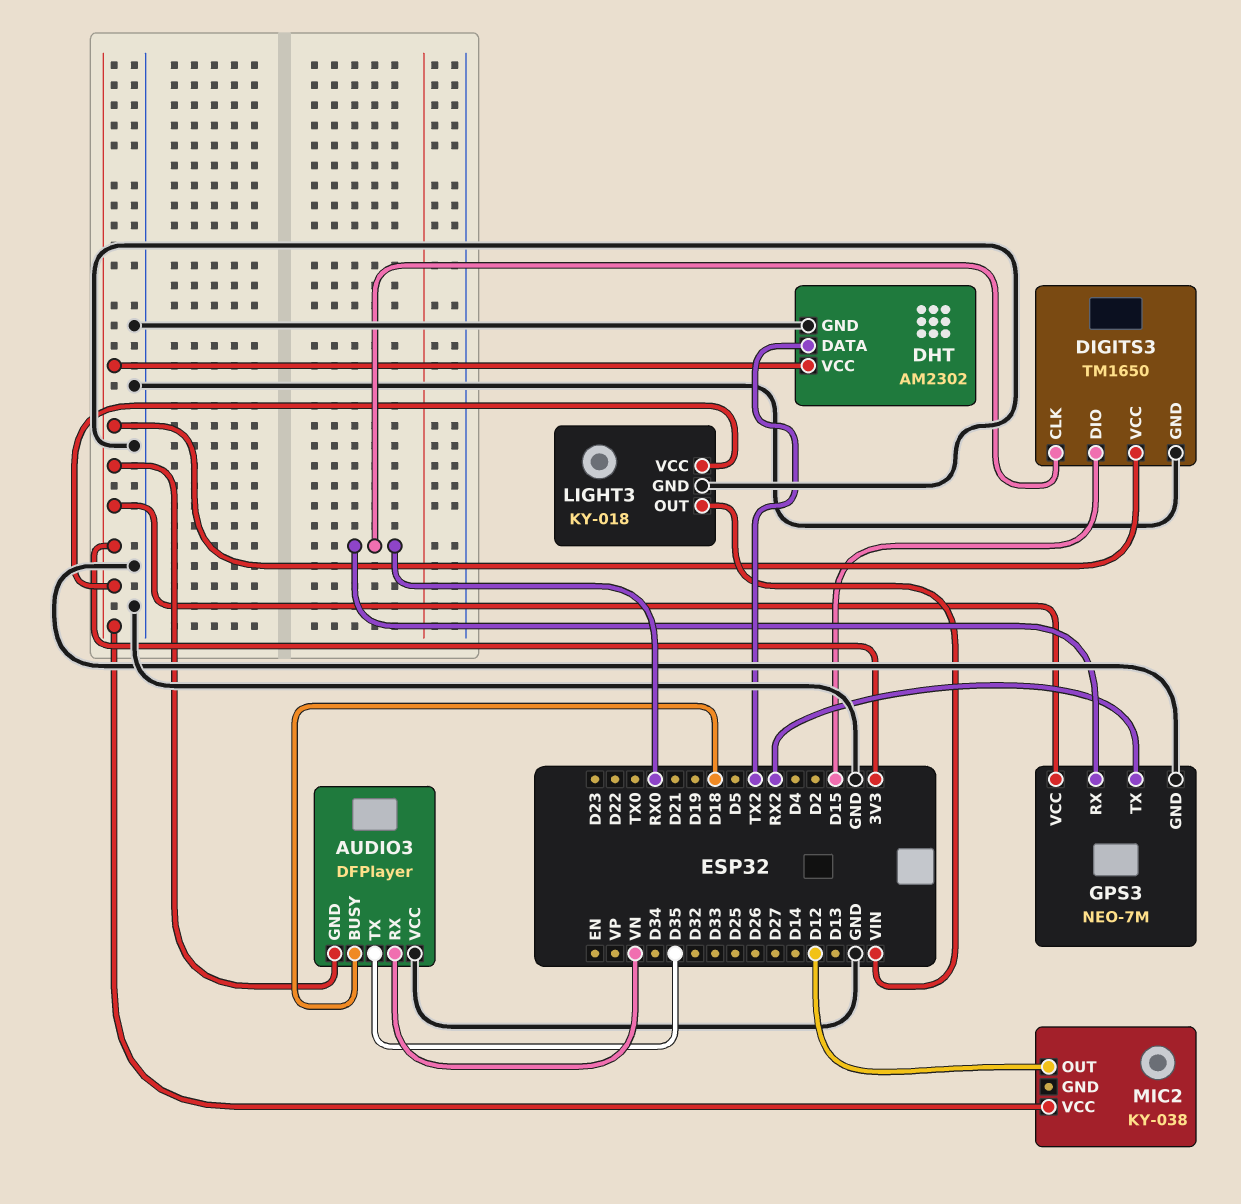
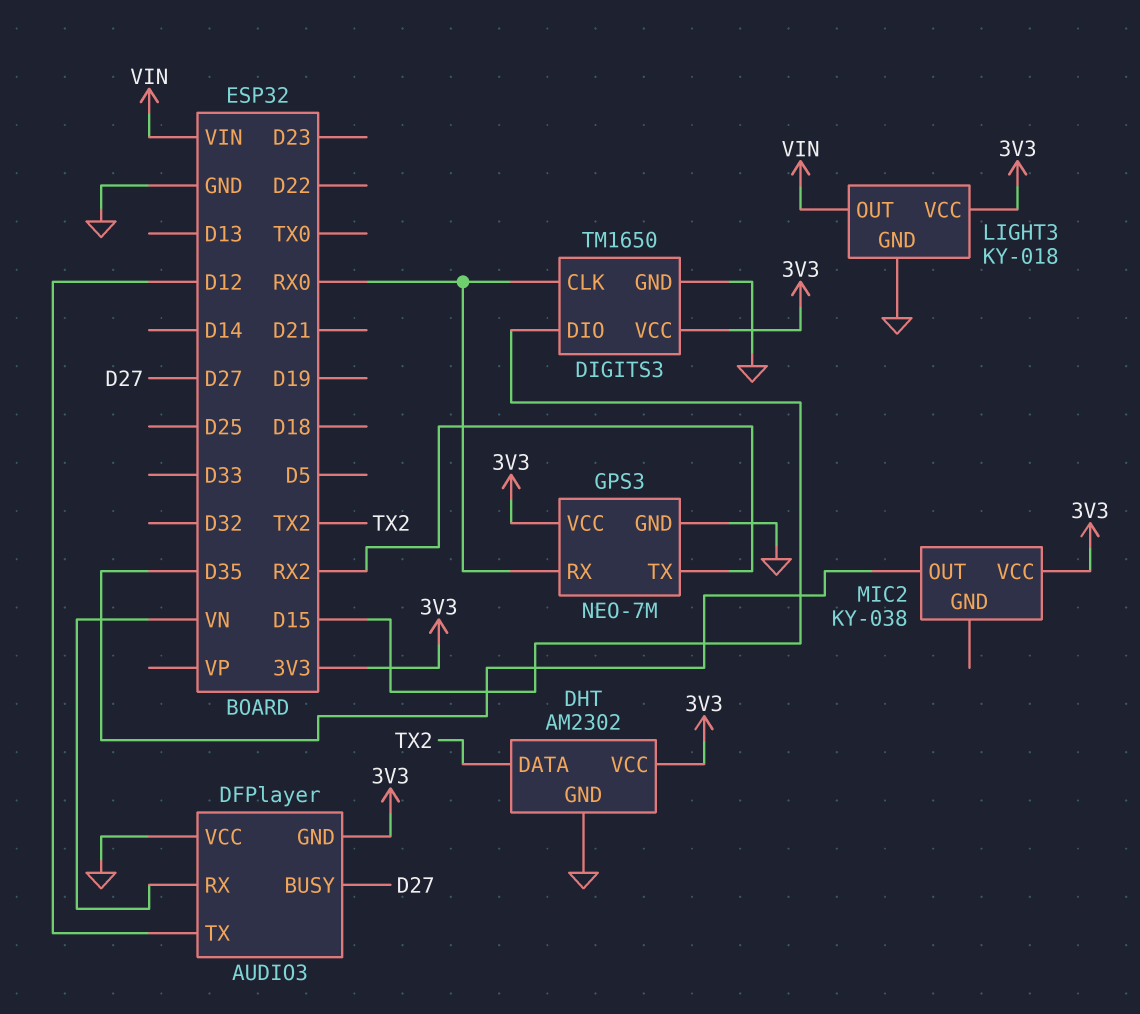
AUDIO3 pin BUSY: D18 -> D27
AUDIO3 pin TX: D35 -> D12
MIC2 pin OUT: D12 -> D35

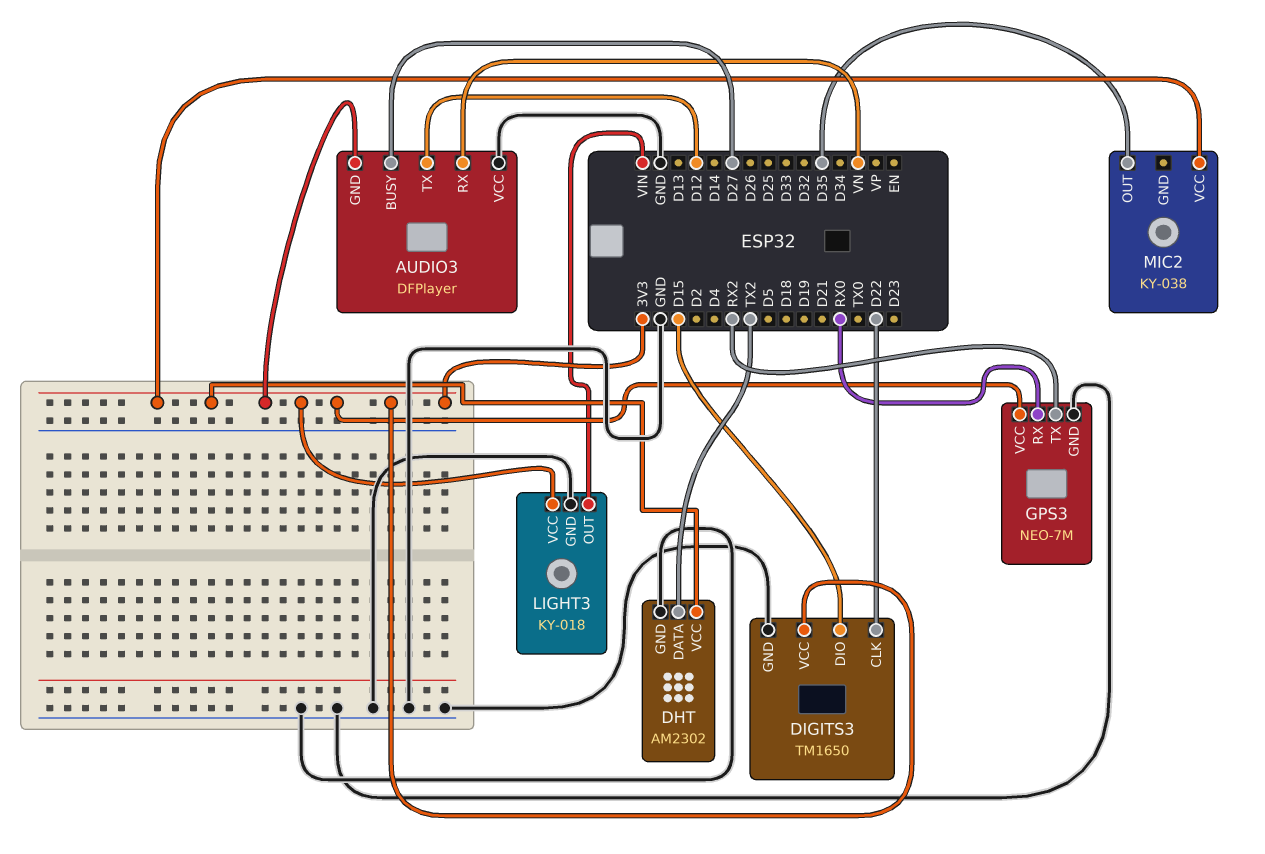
DIGITS3 pin CLK: RX0 -> D22

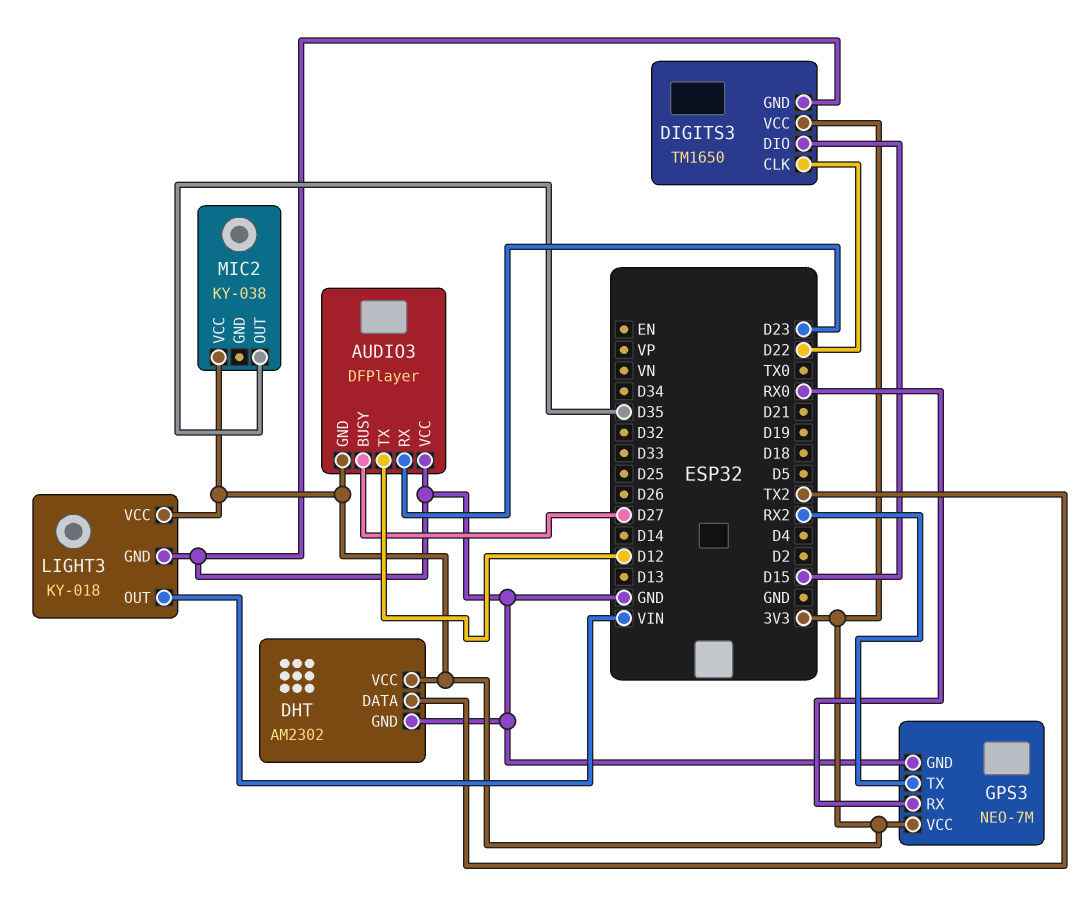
AUDIO3 pin RX: VN -> D23

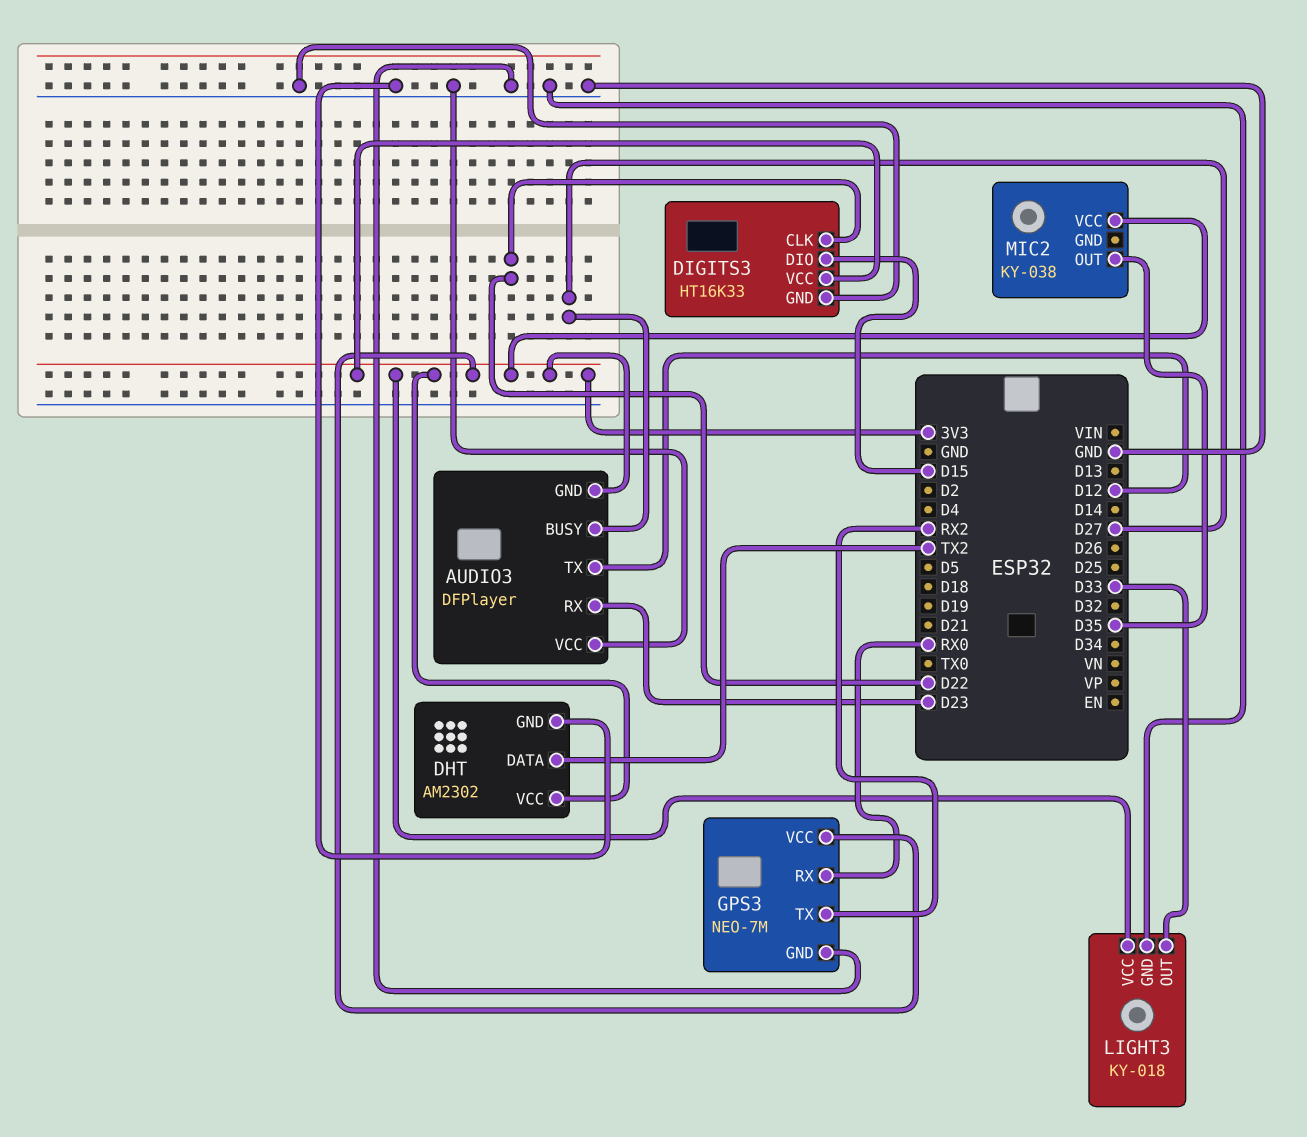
DIGITS3: TM1650 -> HT16K33
LIGHT3 pin OUT: VIN -> D33

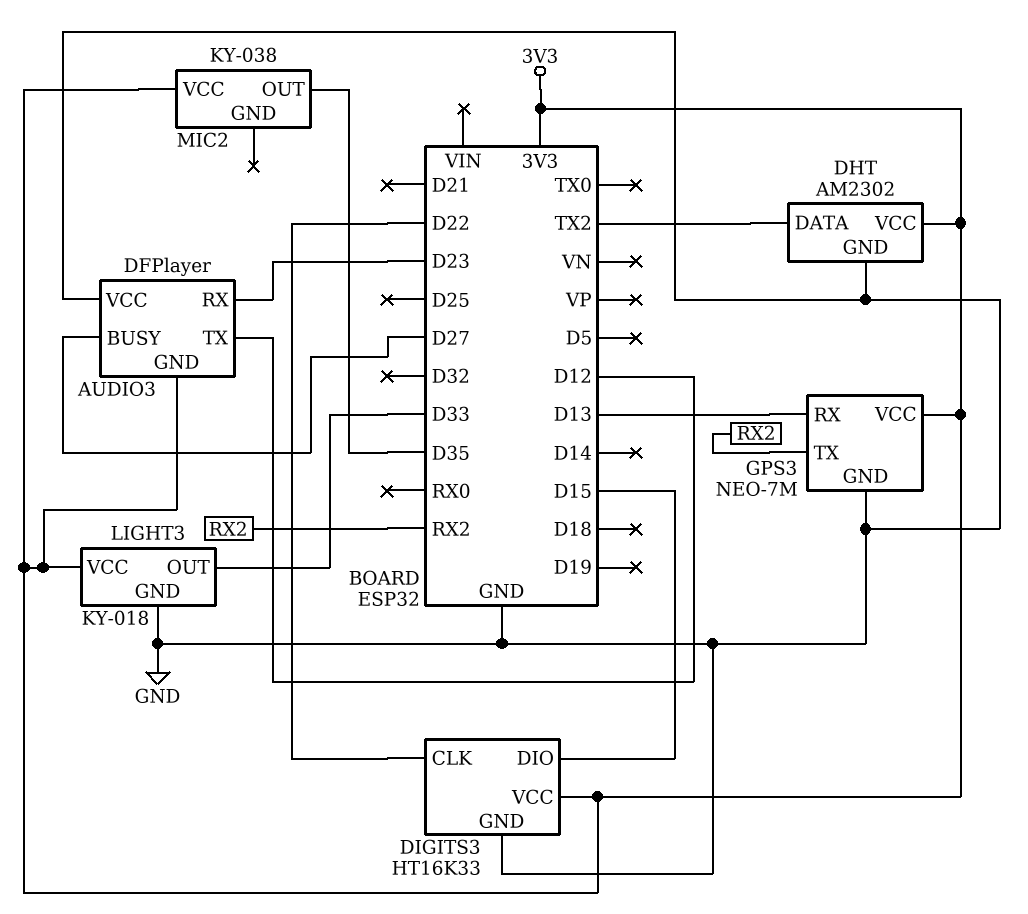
GPS3 pin RX: RX0 -> D13

